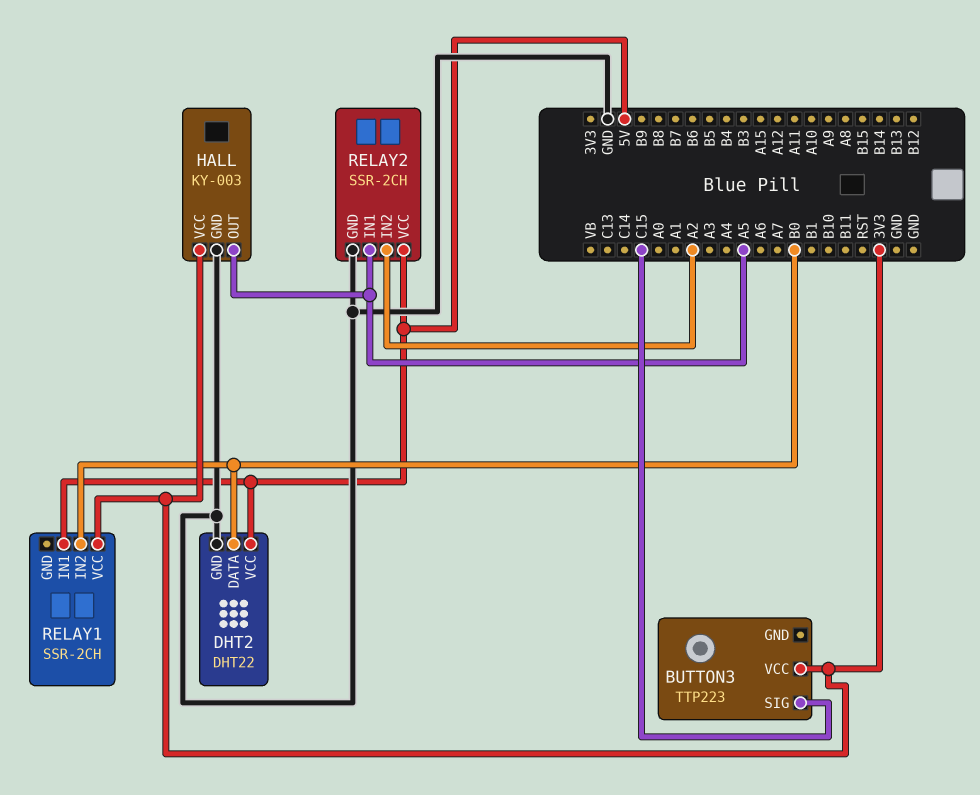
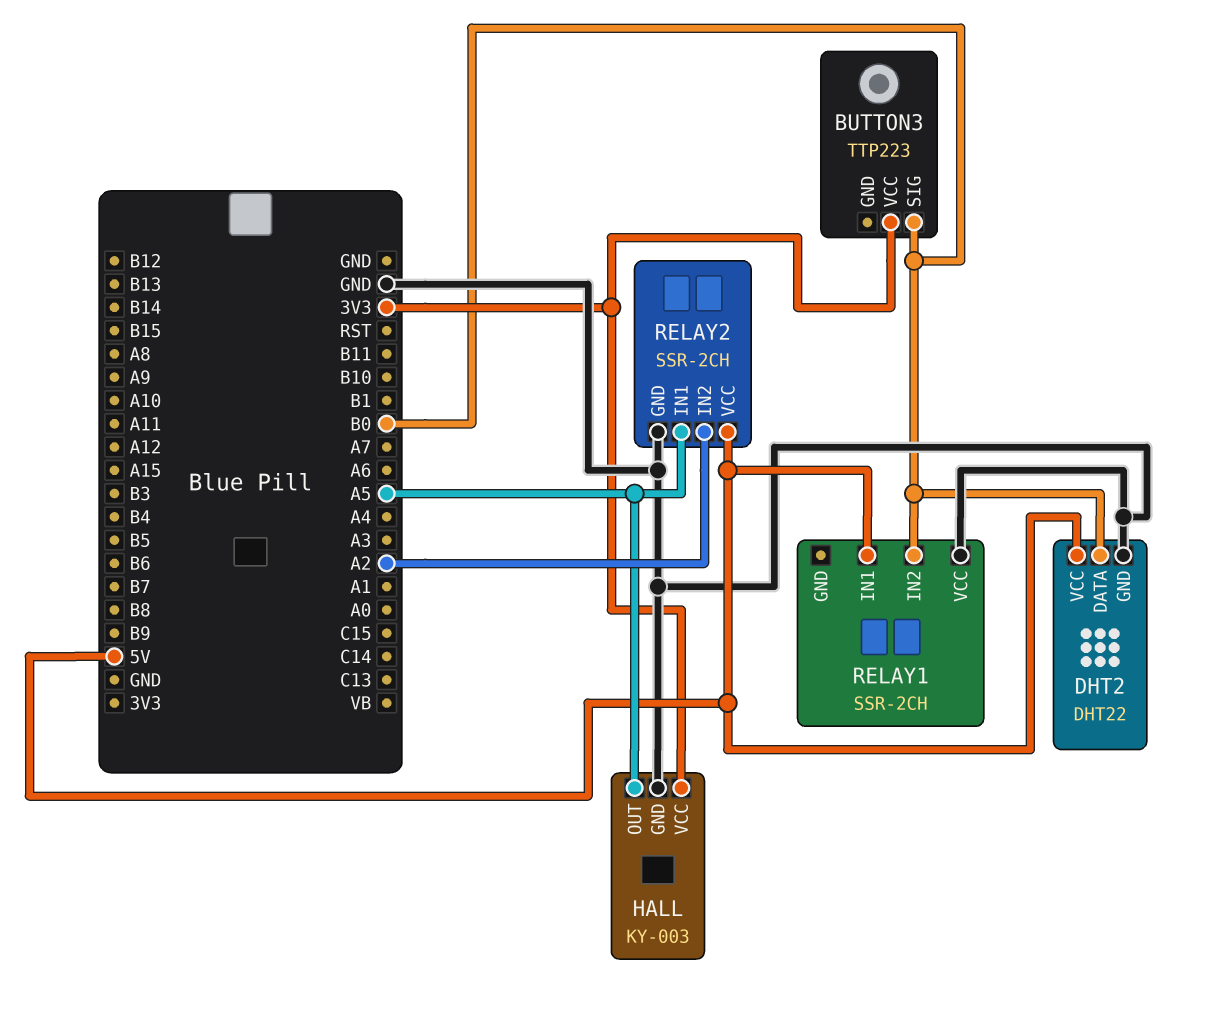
BUTTON3 pin SIG: C15 -> B0
RELAY1 pin VCC: 3V3 -> GND

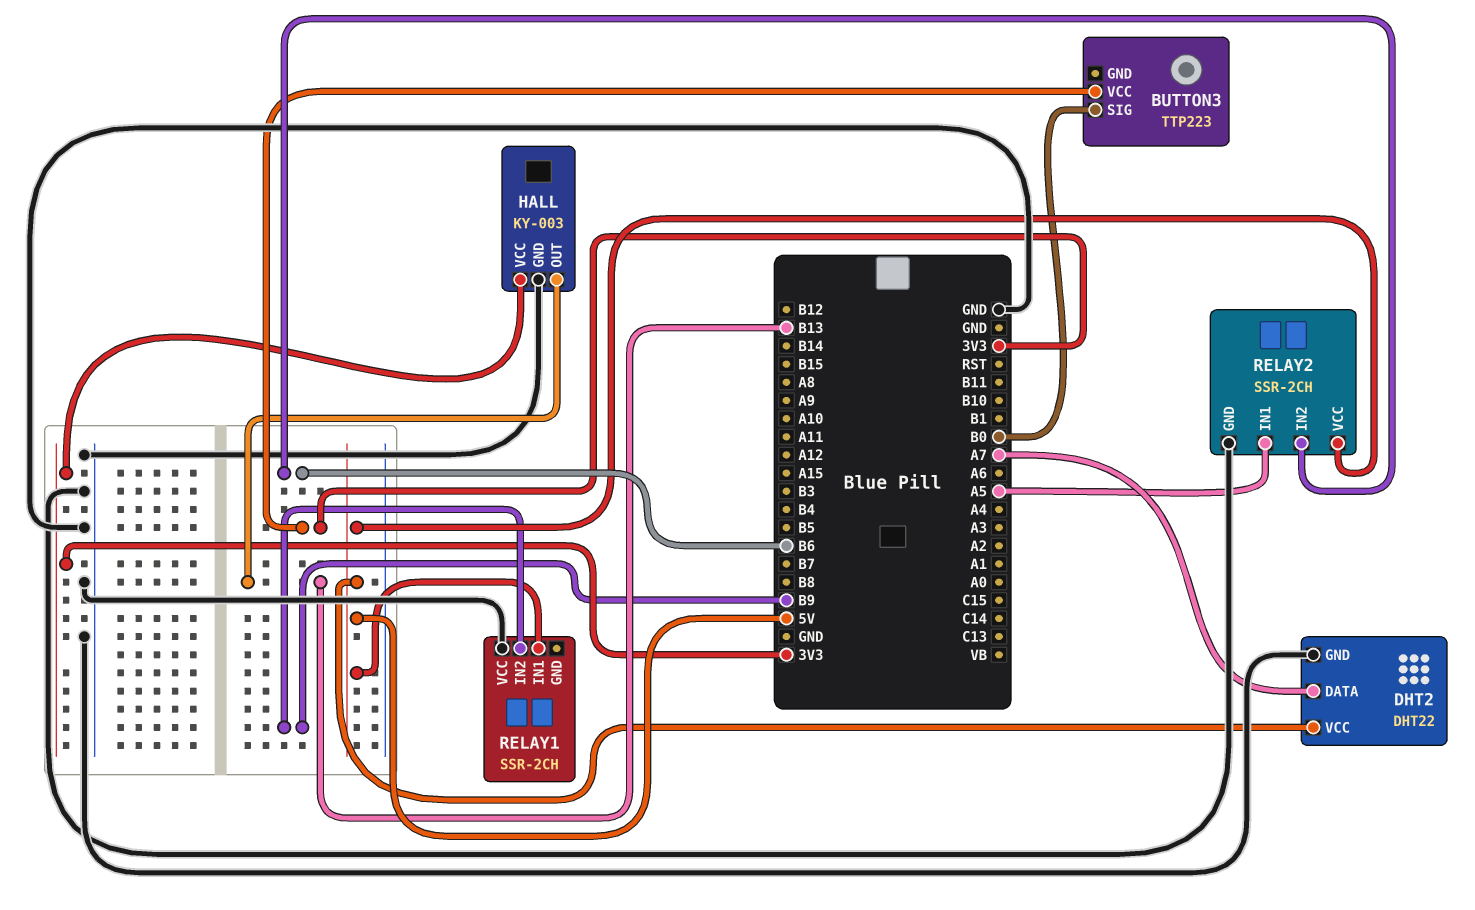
DHT2 pin DATA: B0 -> A7
HALL pin OUT: A5 -> B13
RELAY1 pin IN2: B0 -> B9
RELAY2 pin IN2: A2 -> B6

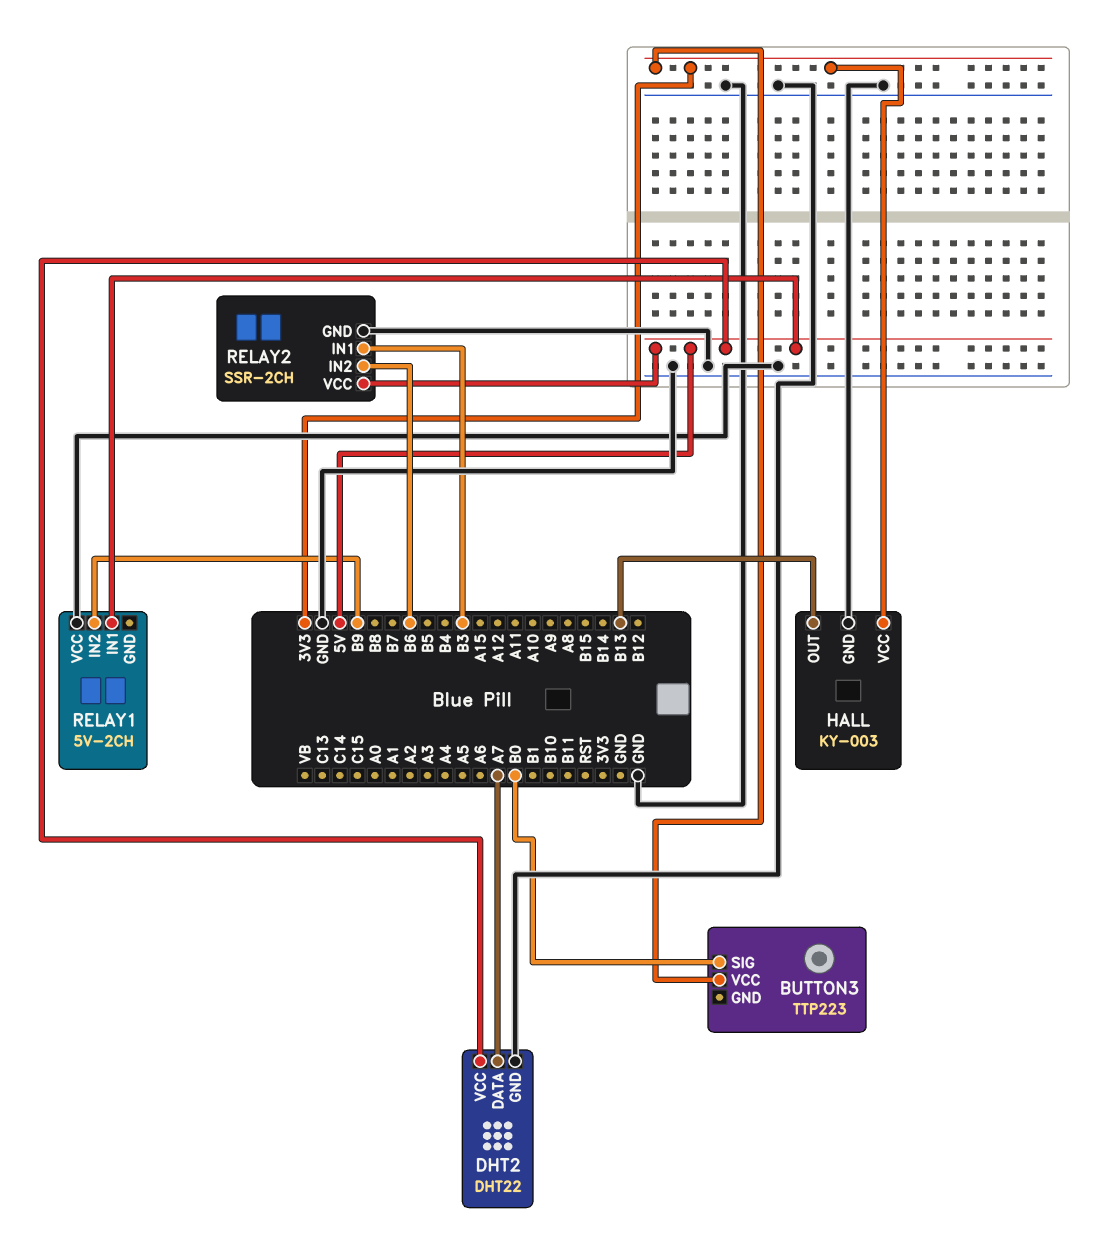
RELAY1: SSR-2CH -> 5V-2CH
RELAY2 pin IN1: A5 -> B3

